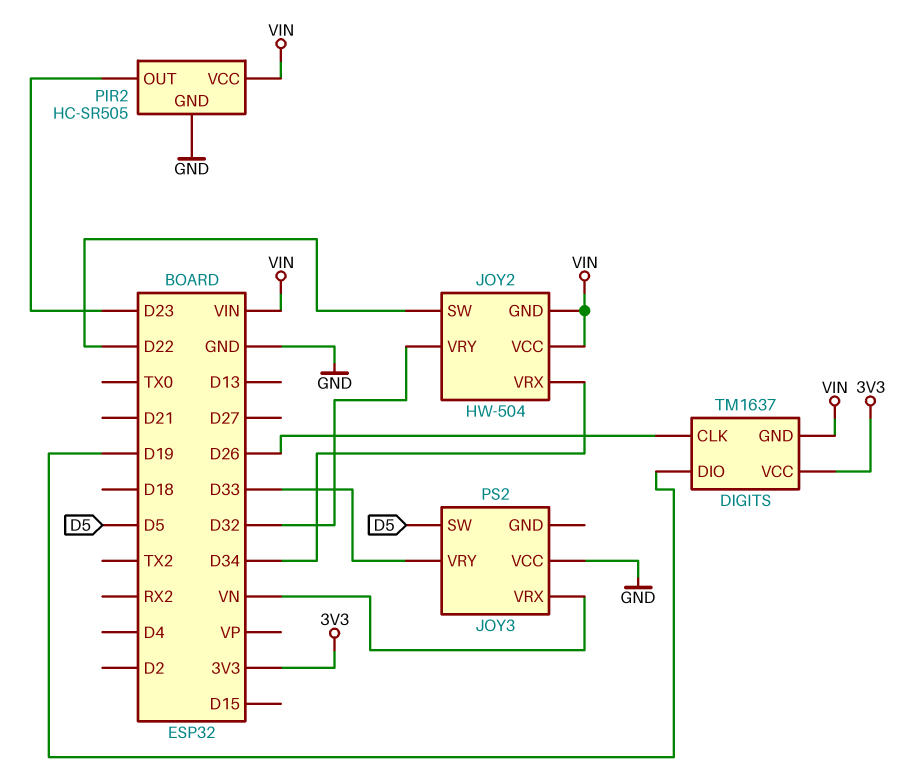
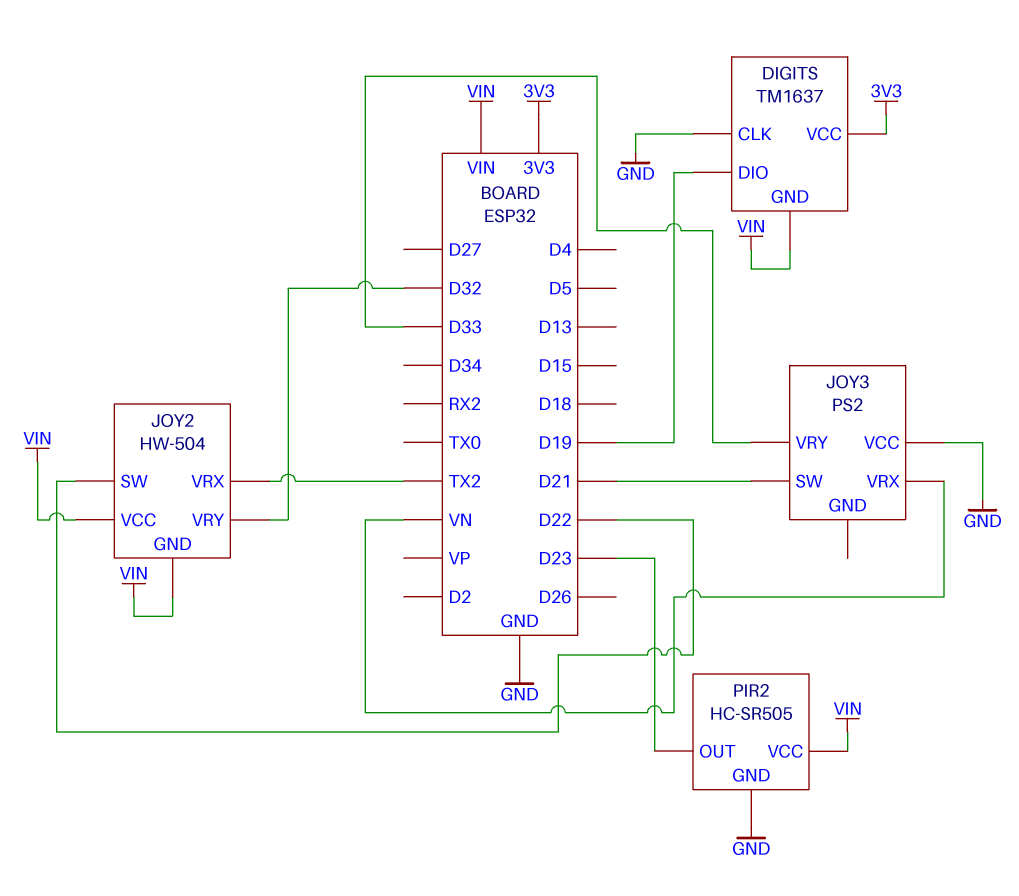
DIGITS pin CLK: D26 -> GND
JOY2 pin VRX: D34 -> TX2
JOY3 pin SW: D5 -> D21

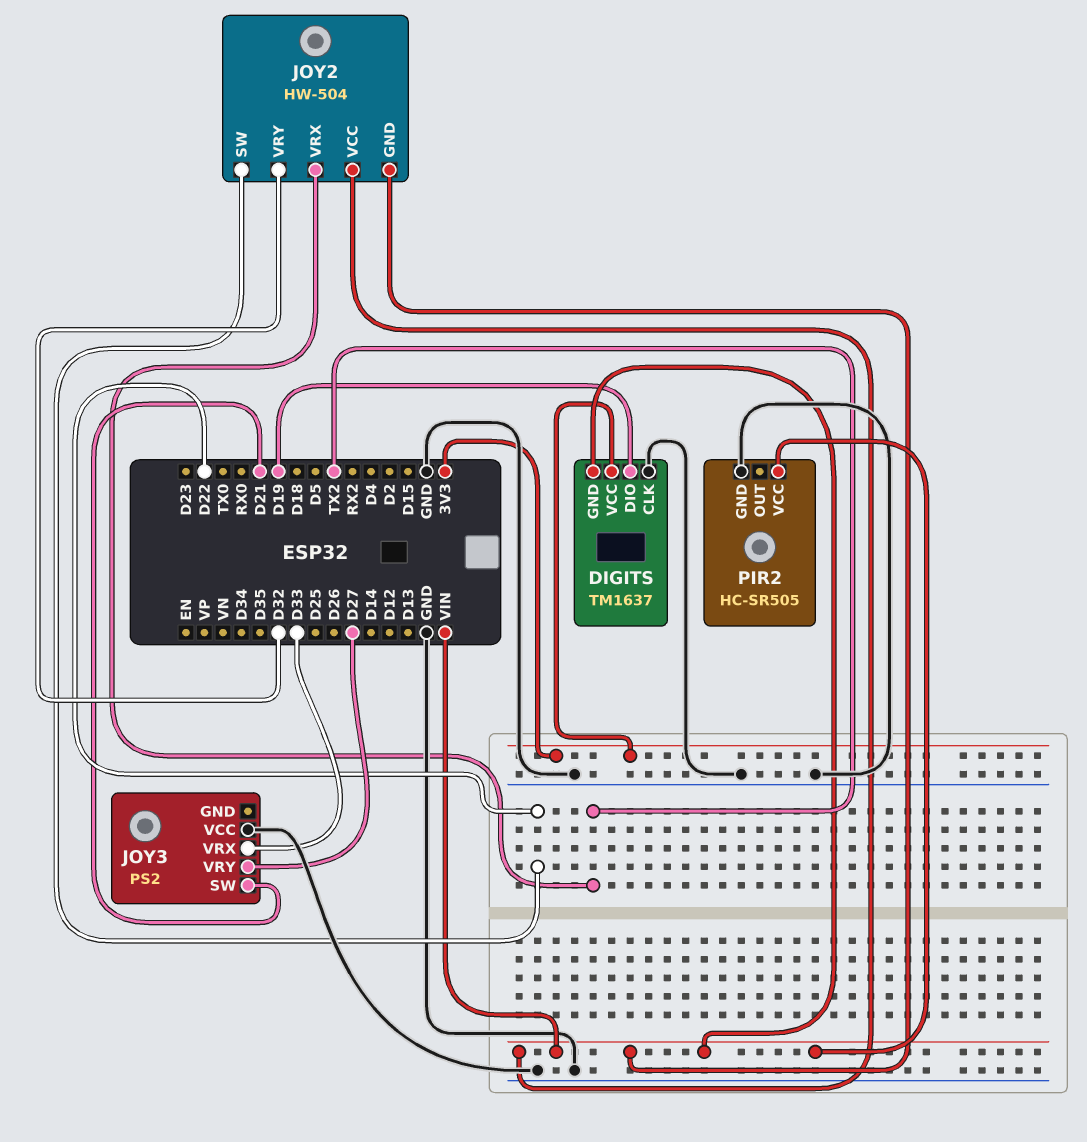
JOY3 pin VRX: VN -> D33
JOY3 pin VRY: D33 -> D27
PIR2 pin OUT: D23 -> none

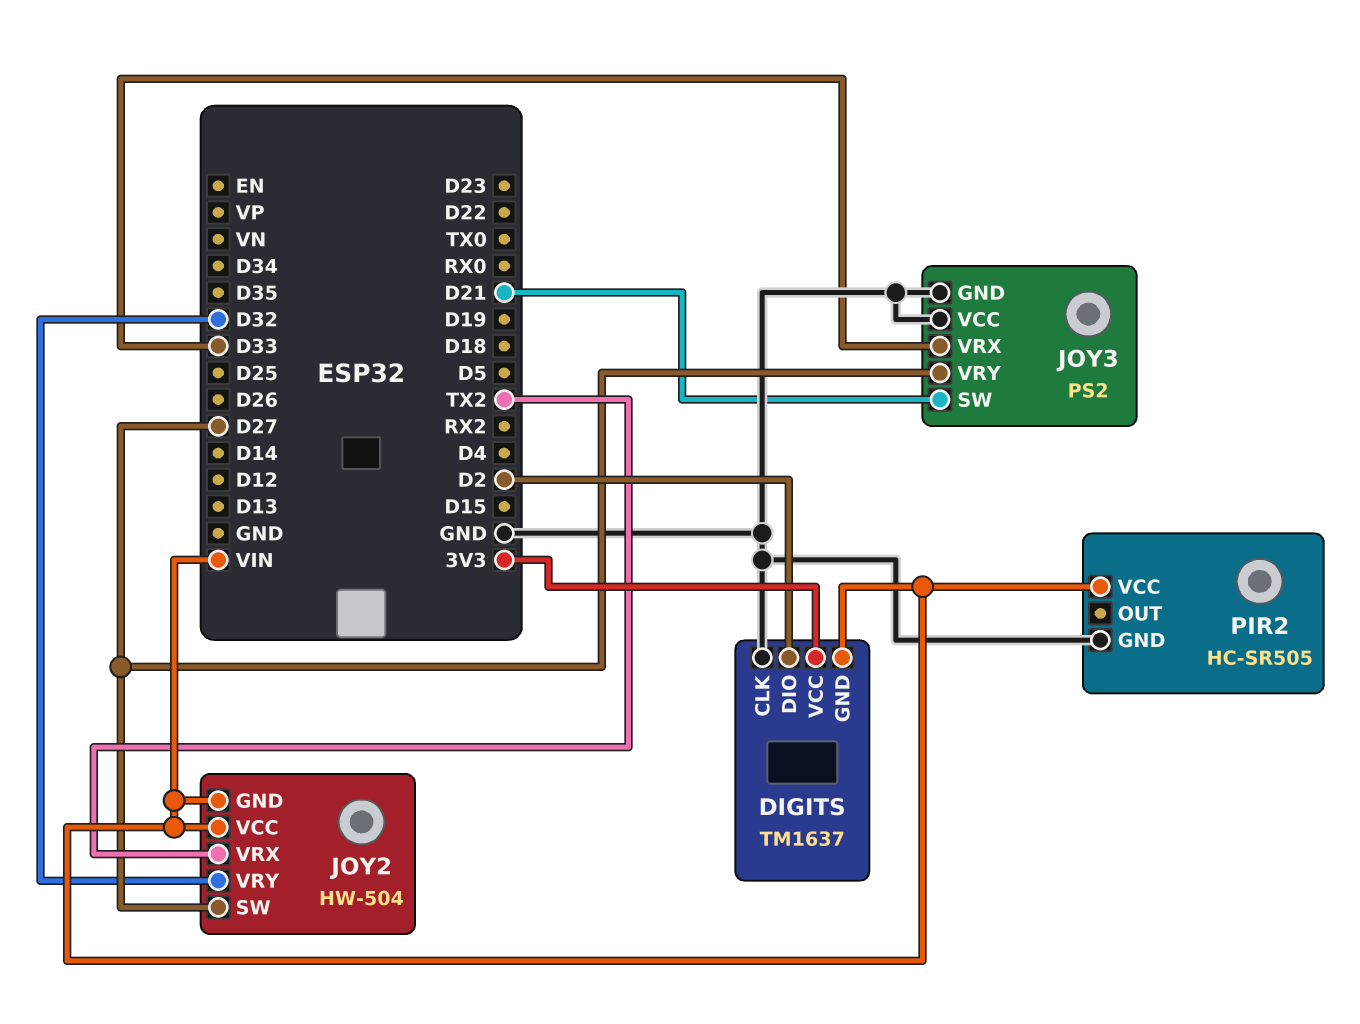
DIGITS pin DIO: D19 -> D2
JOY2 pin SW: D22 -> D27
JOY3 pin GND: none -> GND

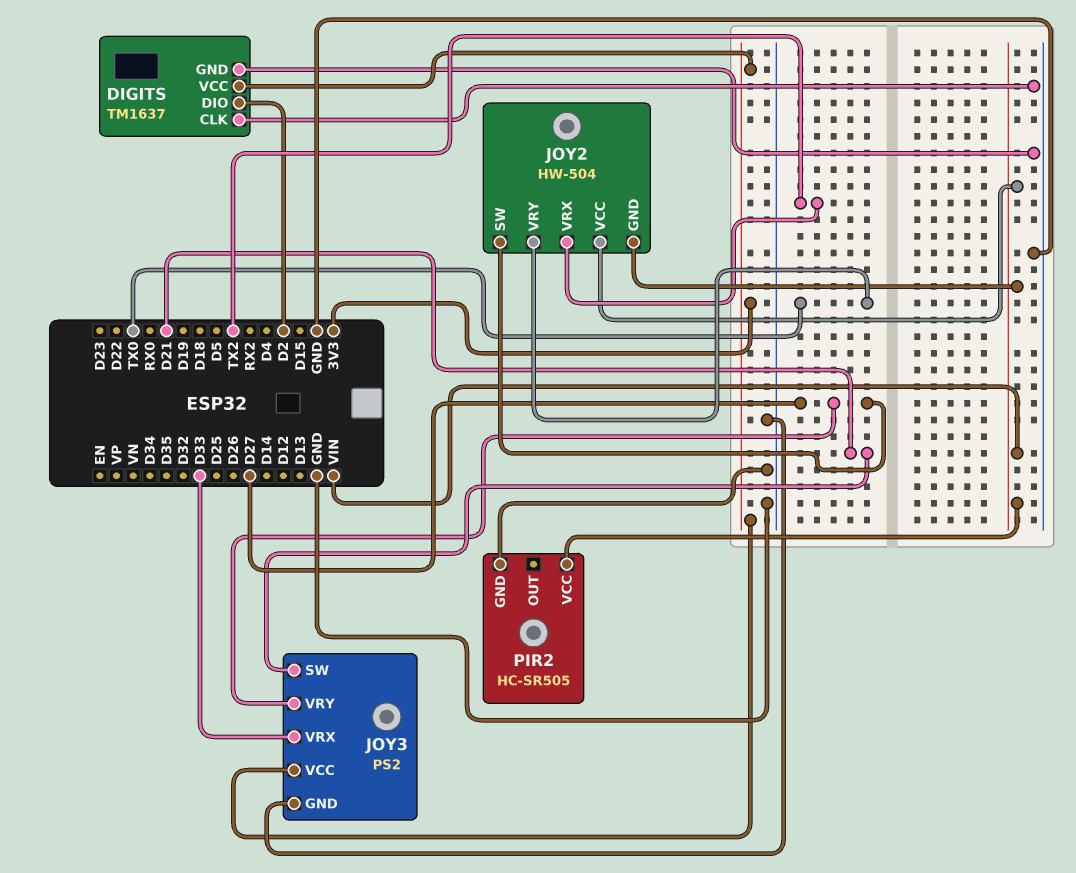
DIGITS pin GND: VIN -> GND
JOY2 pin VRY: D32 -> TX0
JOY3 pin VCC: GND -> 3V3

